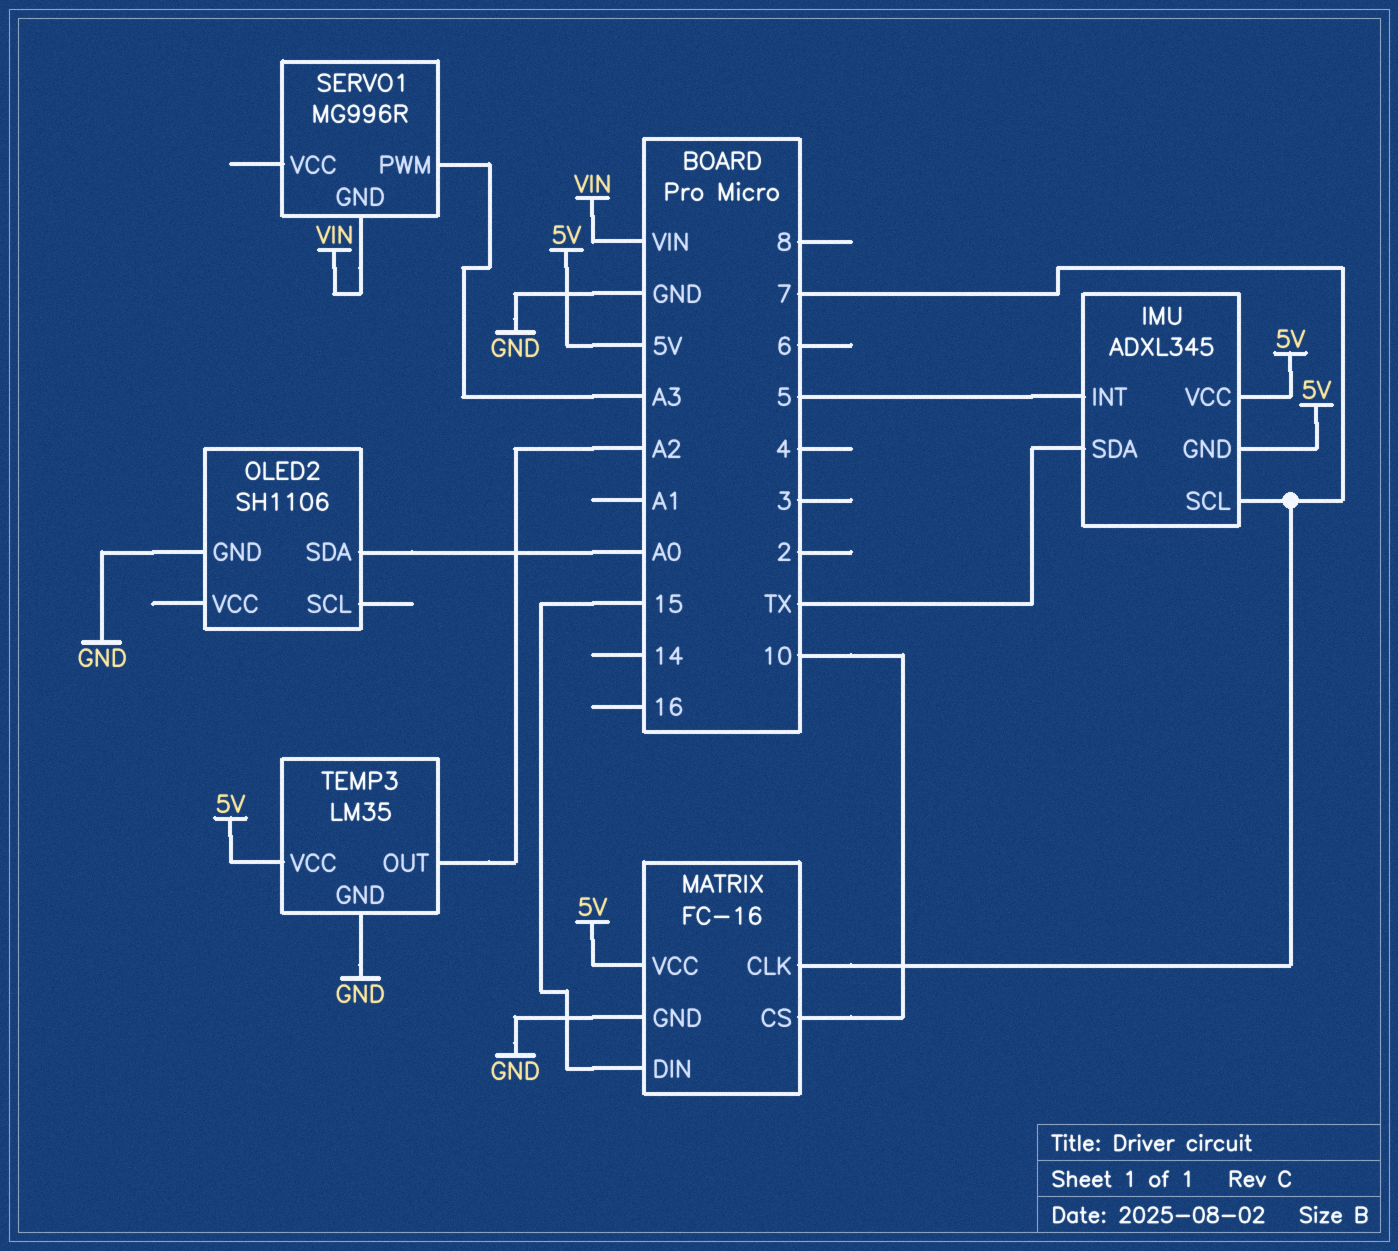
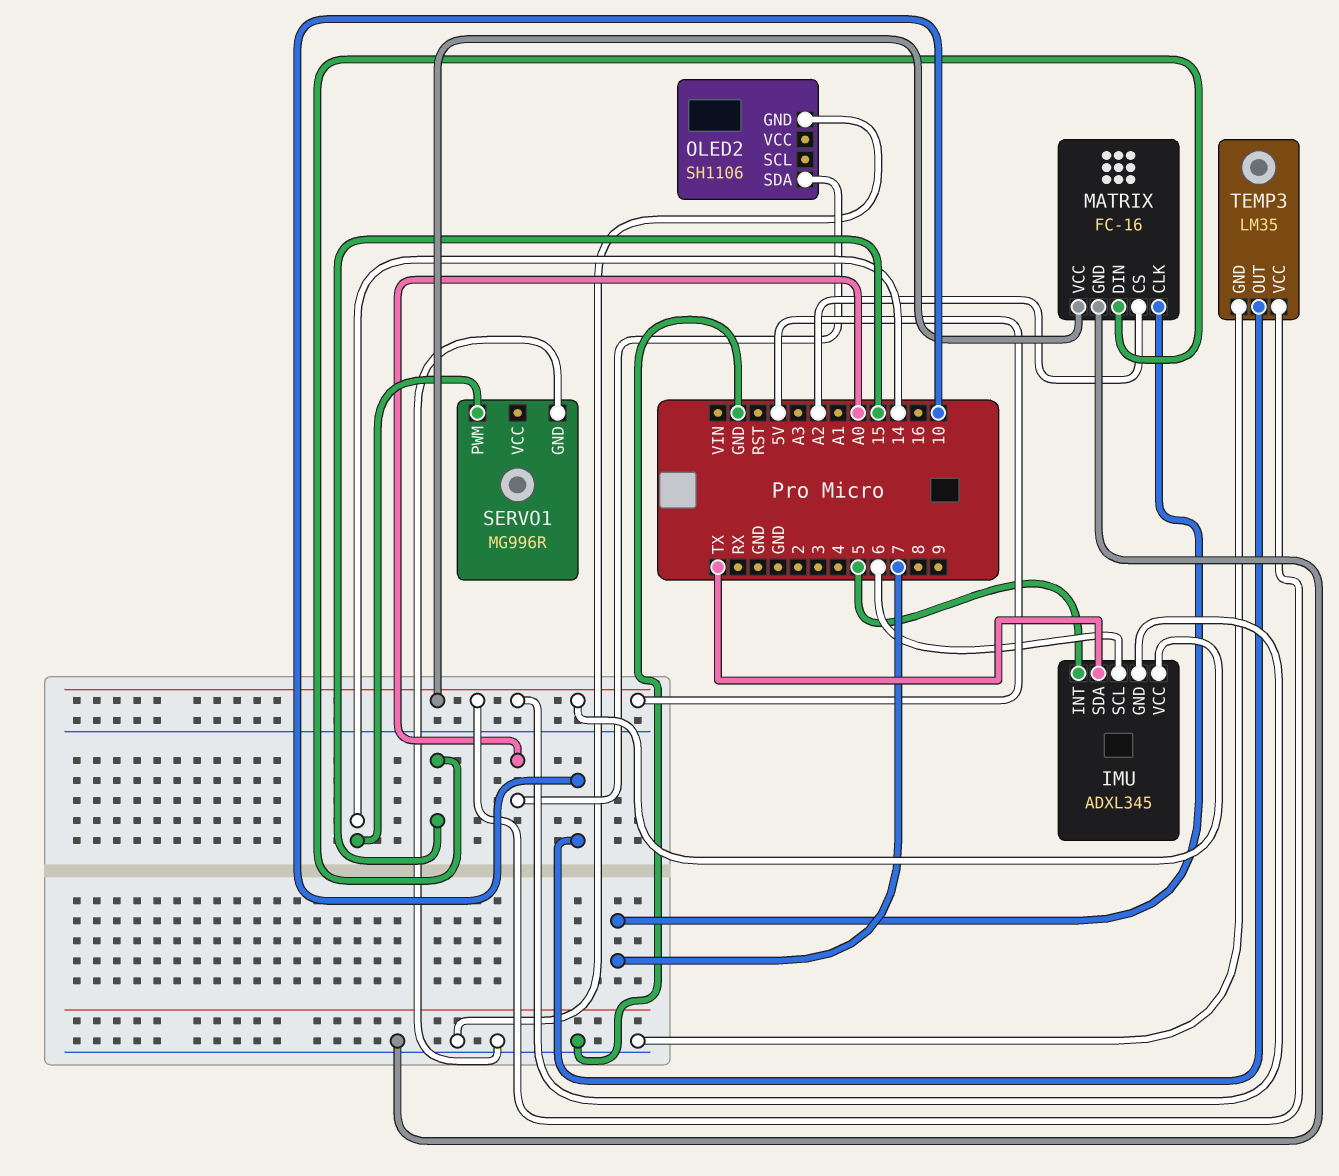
IMU pin SCL: 7 -> 6
MATRIX pin CS: 10 -> A2
SERVO1 pin GND: VIN -> GND
SERVO1 pin PWM: A3 -> 14
TEMP3 pin OUT: A2 -> 10

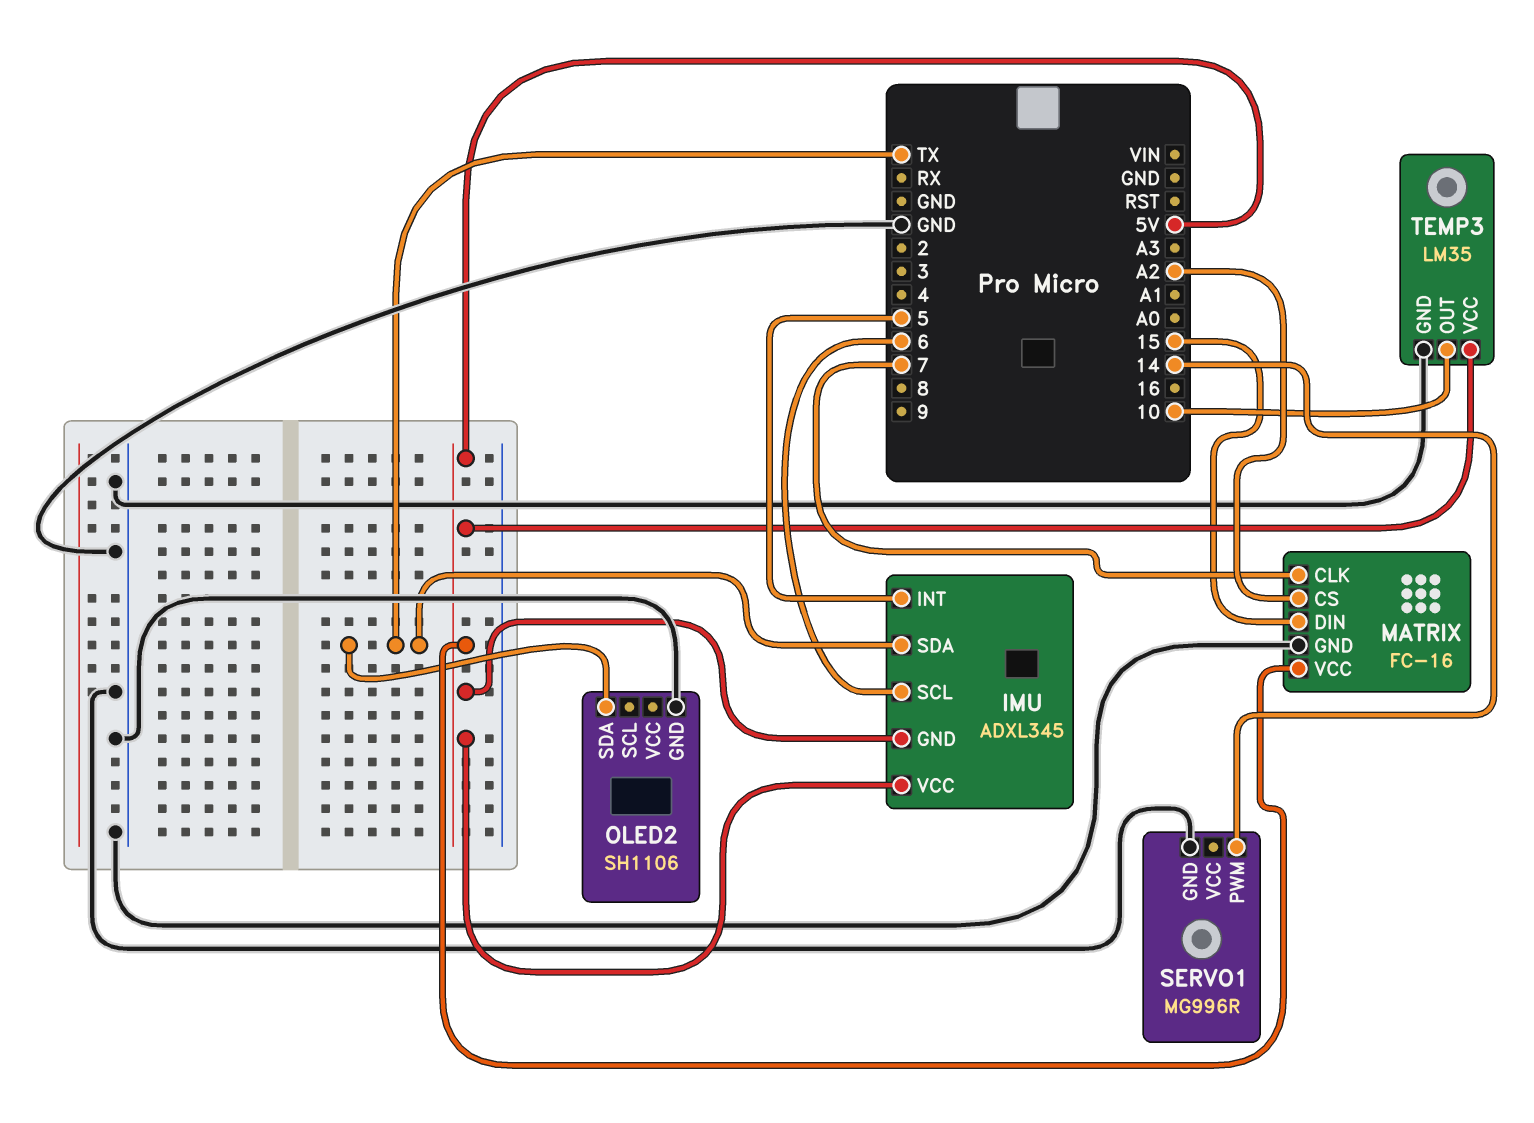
OLED2 pin SDA: A0 -> TX

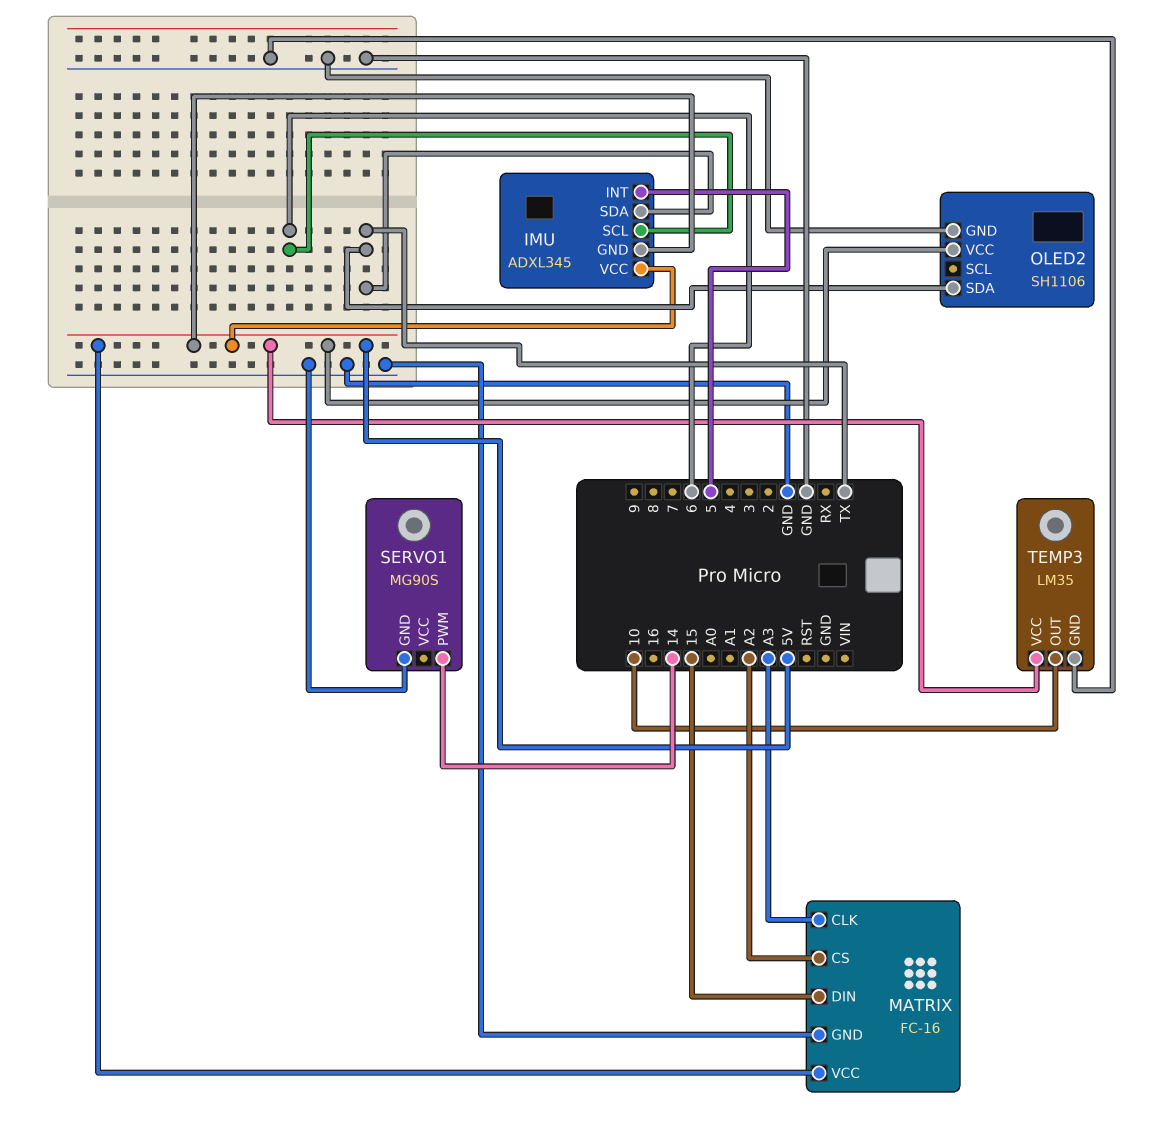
MATRIX pin CLK: 7 -> A3
OLED2 pin VCC: none -> 5V
SERVO1: MG996R -> MG90S

